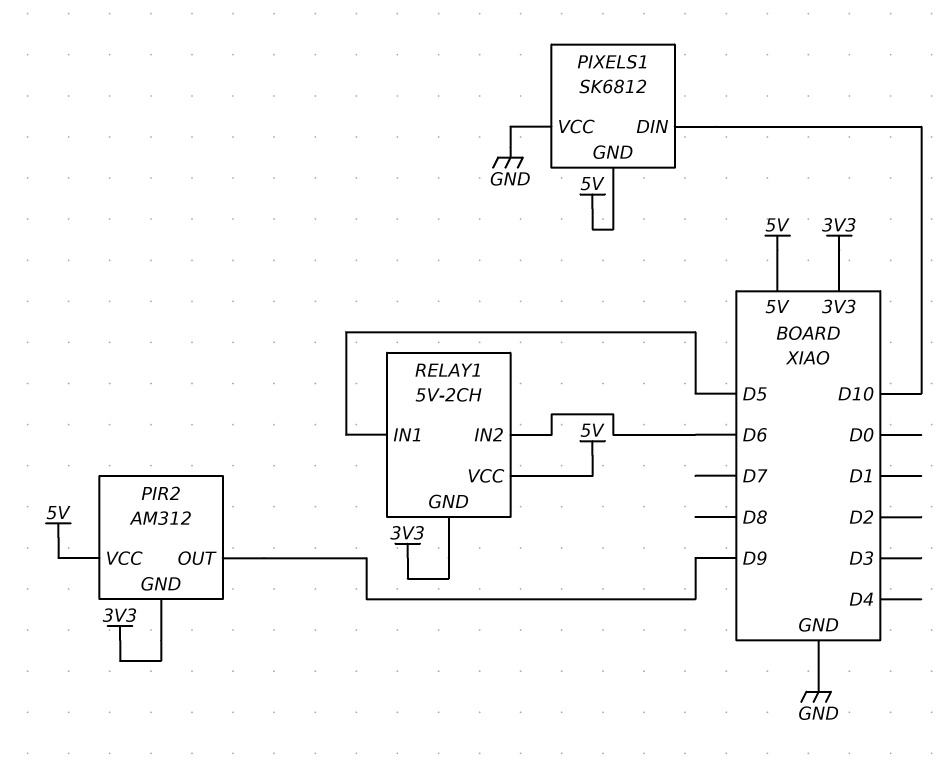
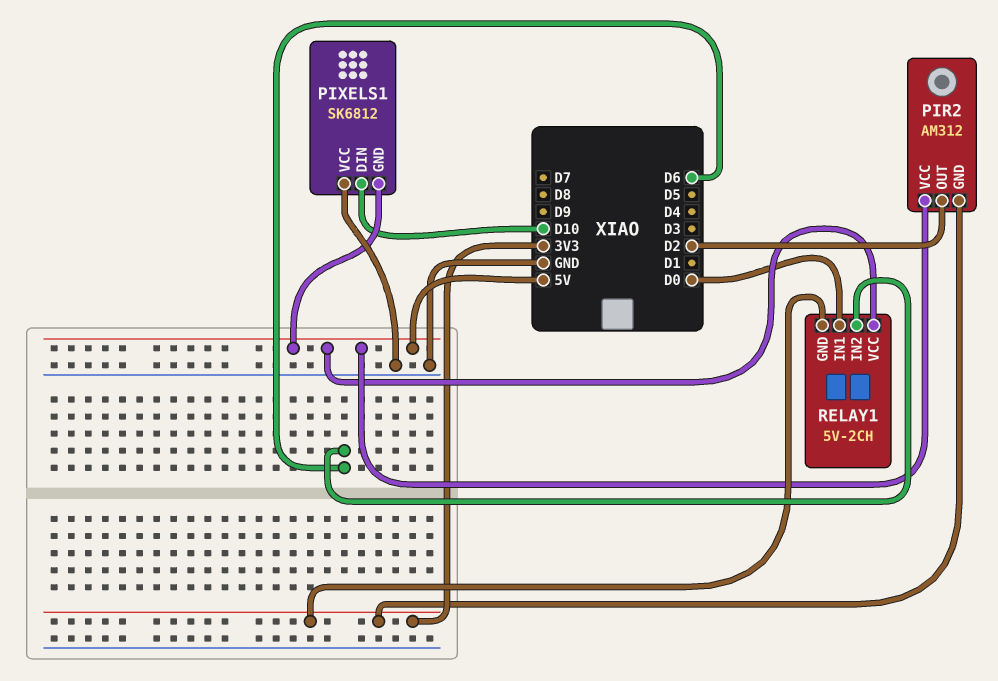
PIR2 pin OUT: D9 -> D2
RELAY1 pin IN1: D5 -> D0

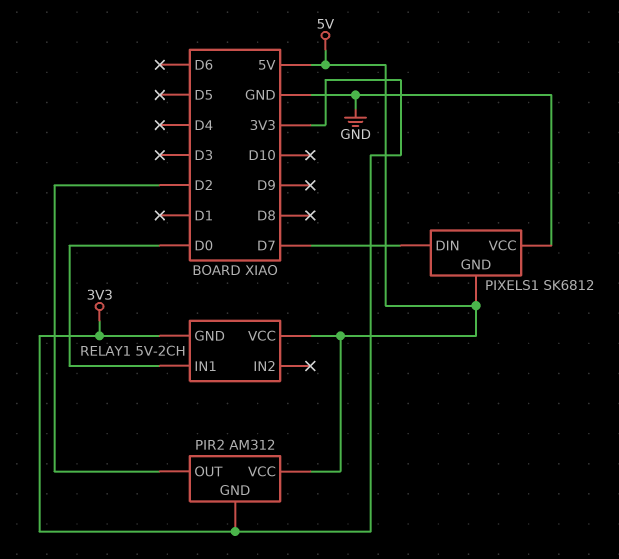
PIXELS1 pin DIN: D10 -> D7
RELAY1 pin IN2: D6 -> none

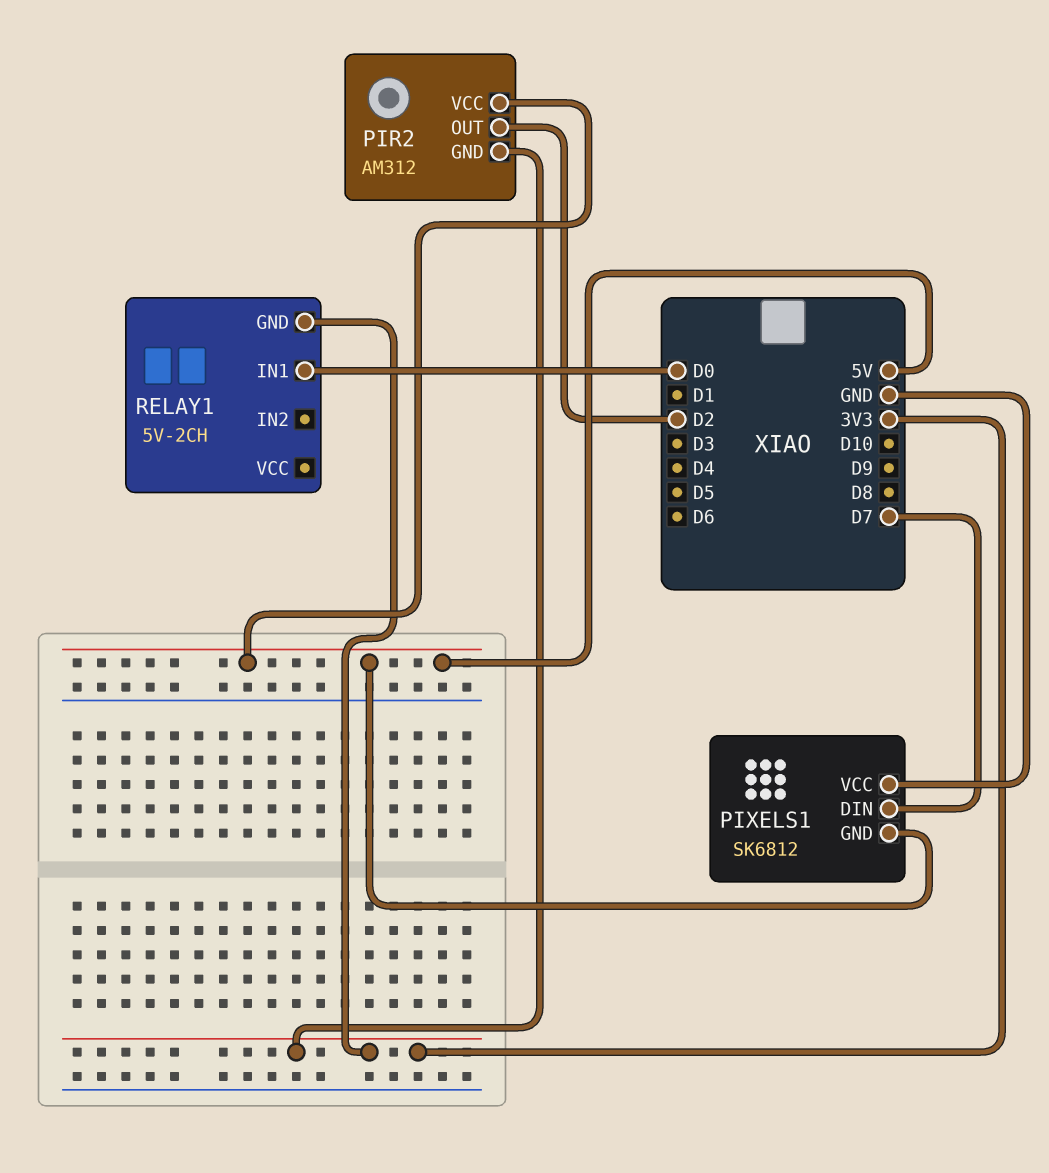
RELAY1 pin VCC: 5V -> none

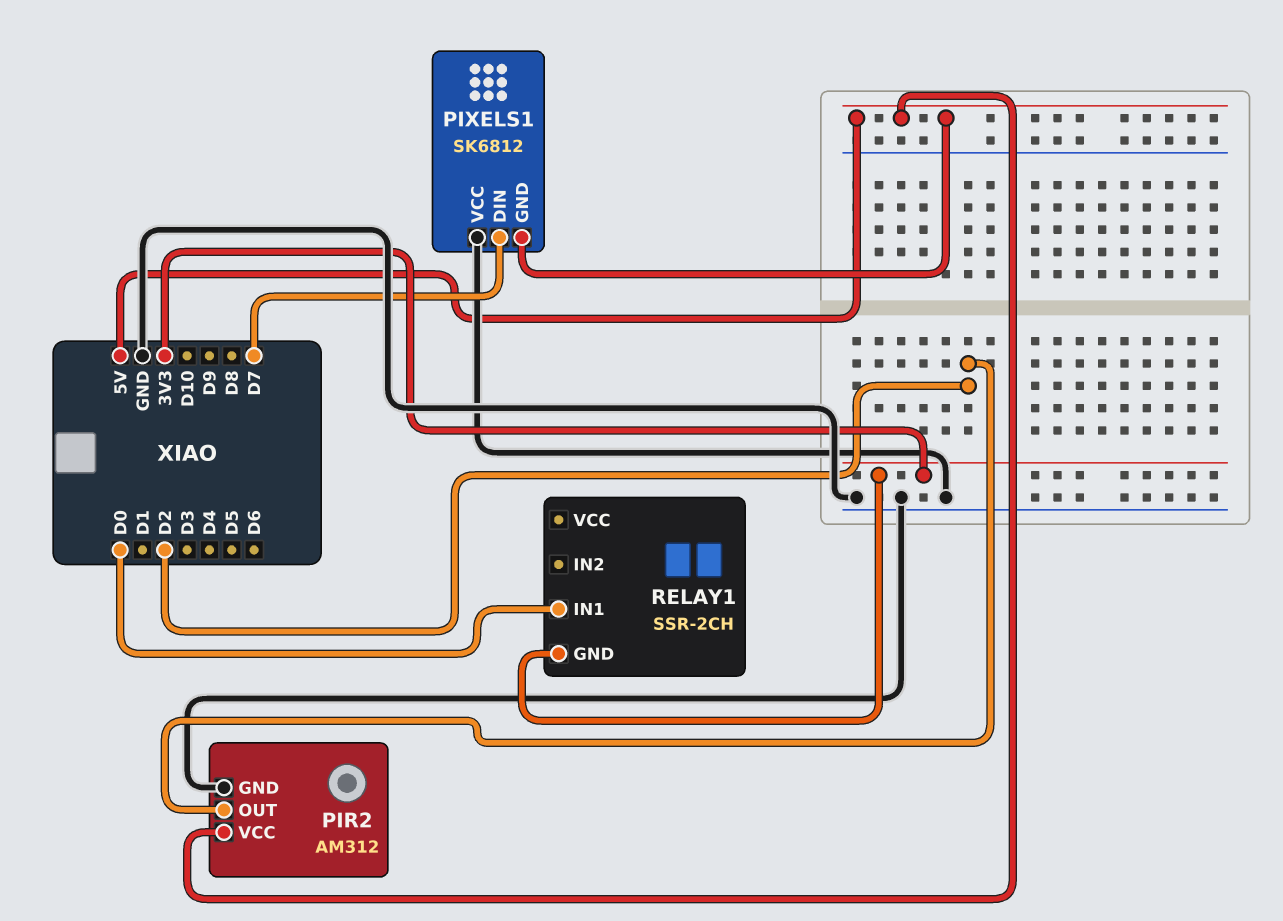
PIR2 pin GND: 3V3 -> GND
RELAY1: 5V-2CH -> SSR-2CH

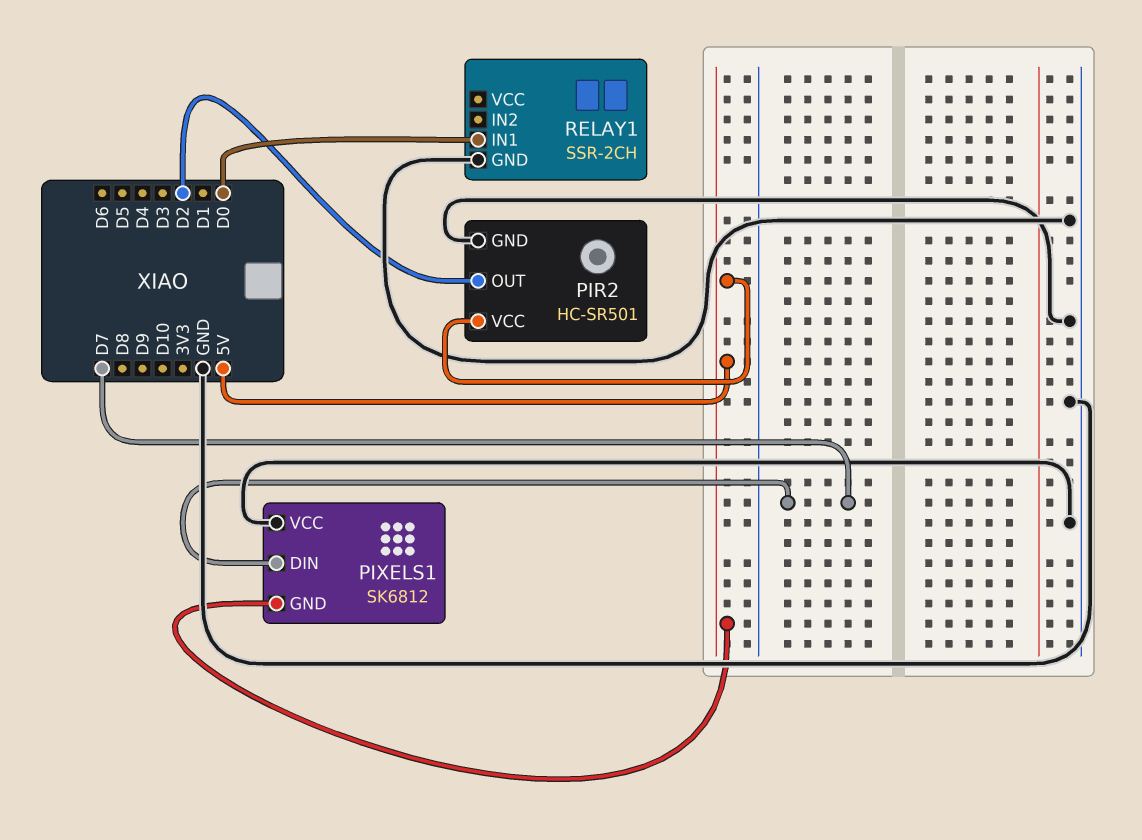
PIR2: AM312 -> HC-SR501
RELAY1 pin GND: 3V3 -> GND

